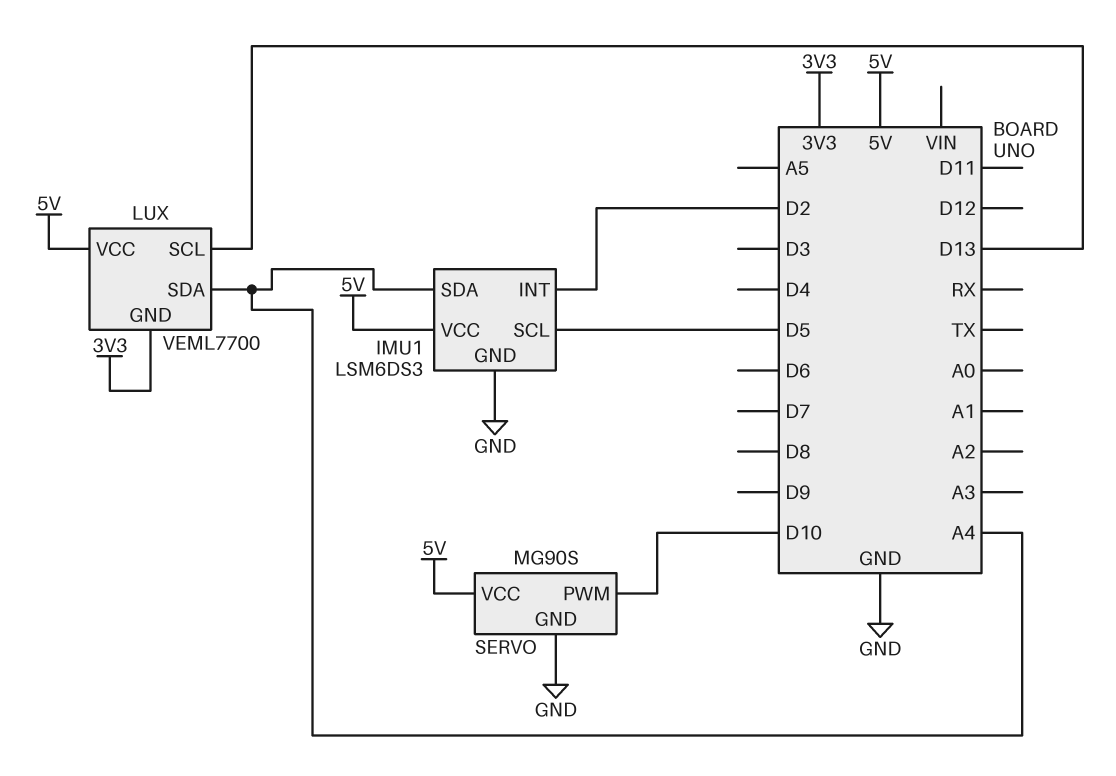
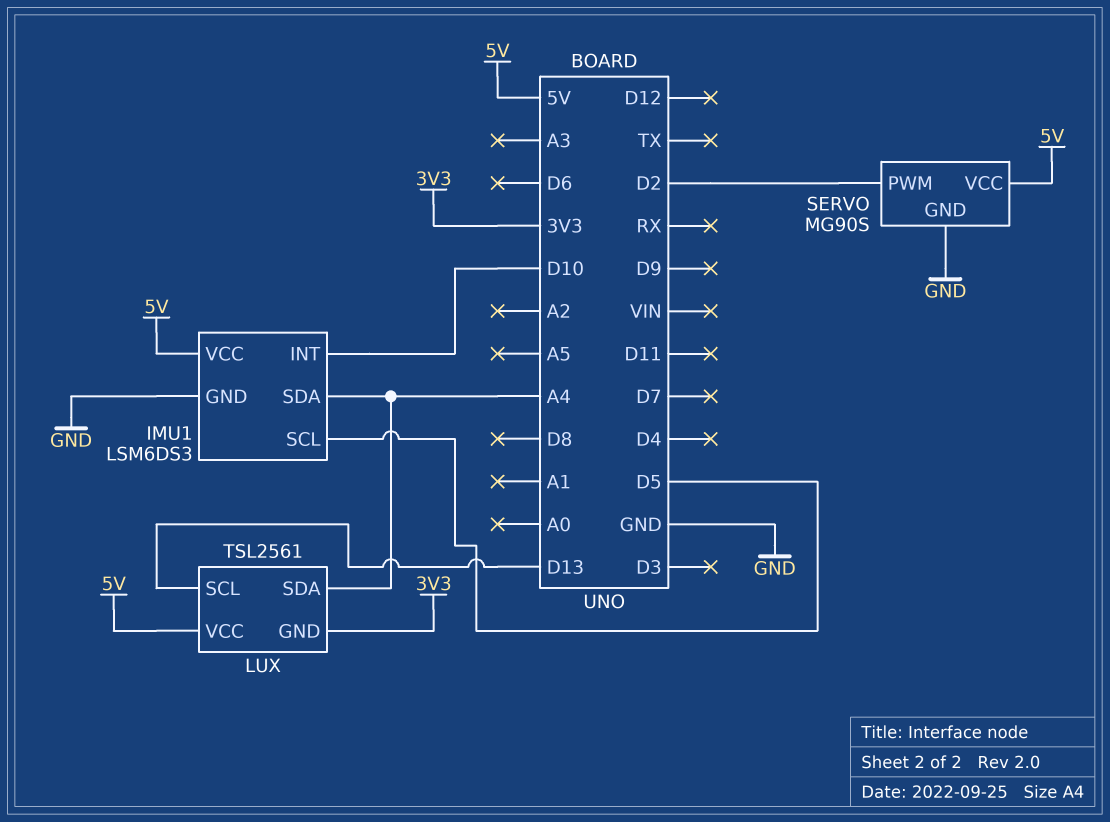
IMU1 pin INT: D2 -> D10
LUX: VEML7700 -> TSL2561
SERVO pin PWM: D10 -> D2

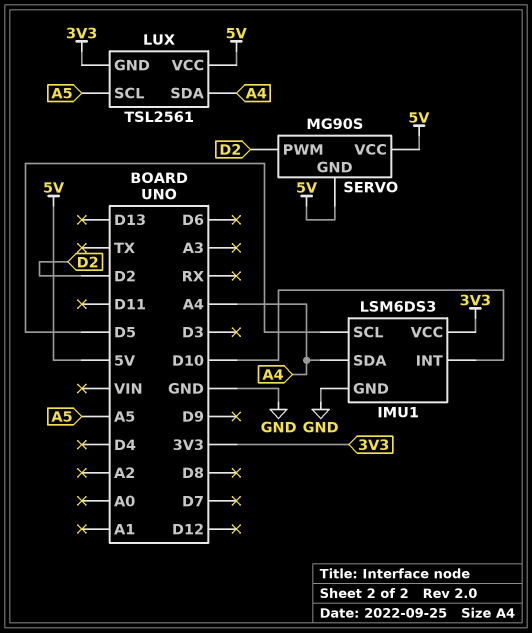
IMU1 pin VCC: 5V -> 3V3
LUX pin SCL: D13 -> A5
SERVO pin GND: GND -> 5V

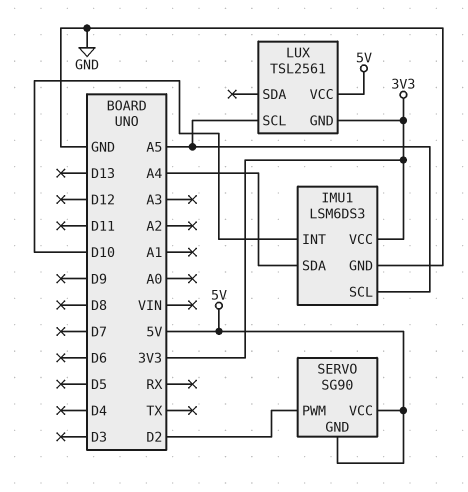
IMU1 pin SCL: D5 -> A5
LUX pin SDA: A4 -> none
SERVO: MG90S -> SG90

